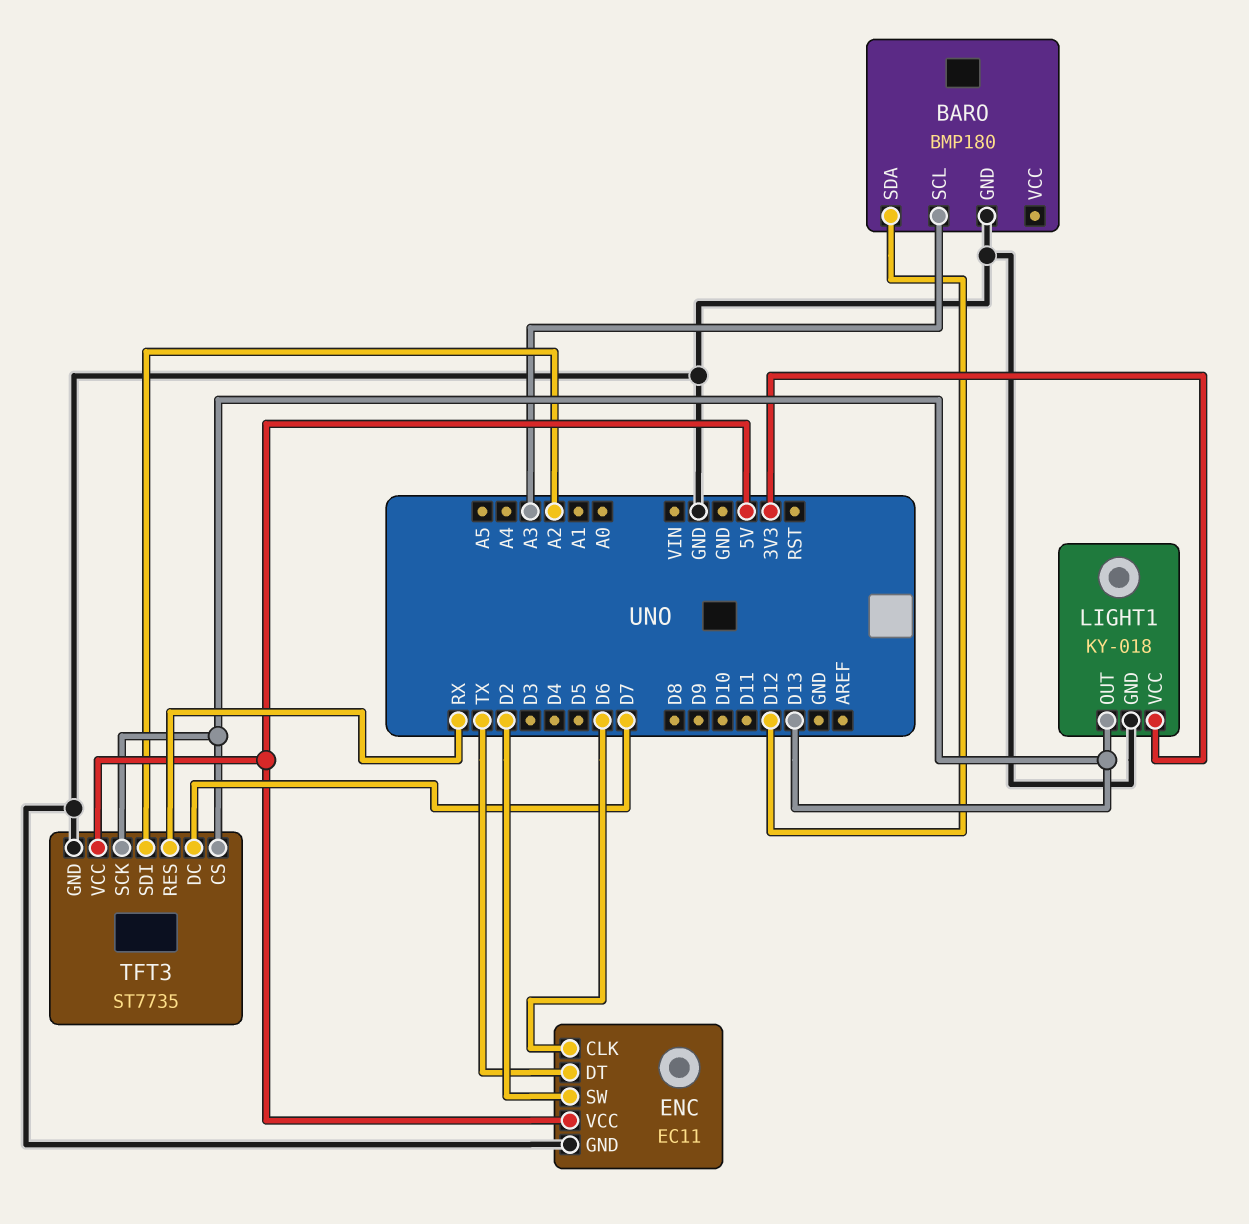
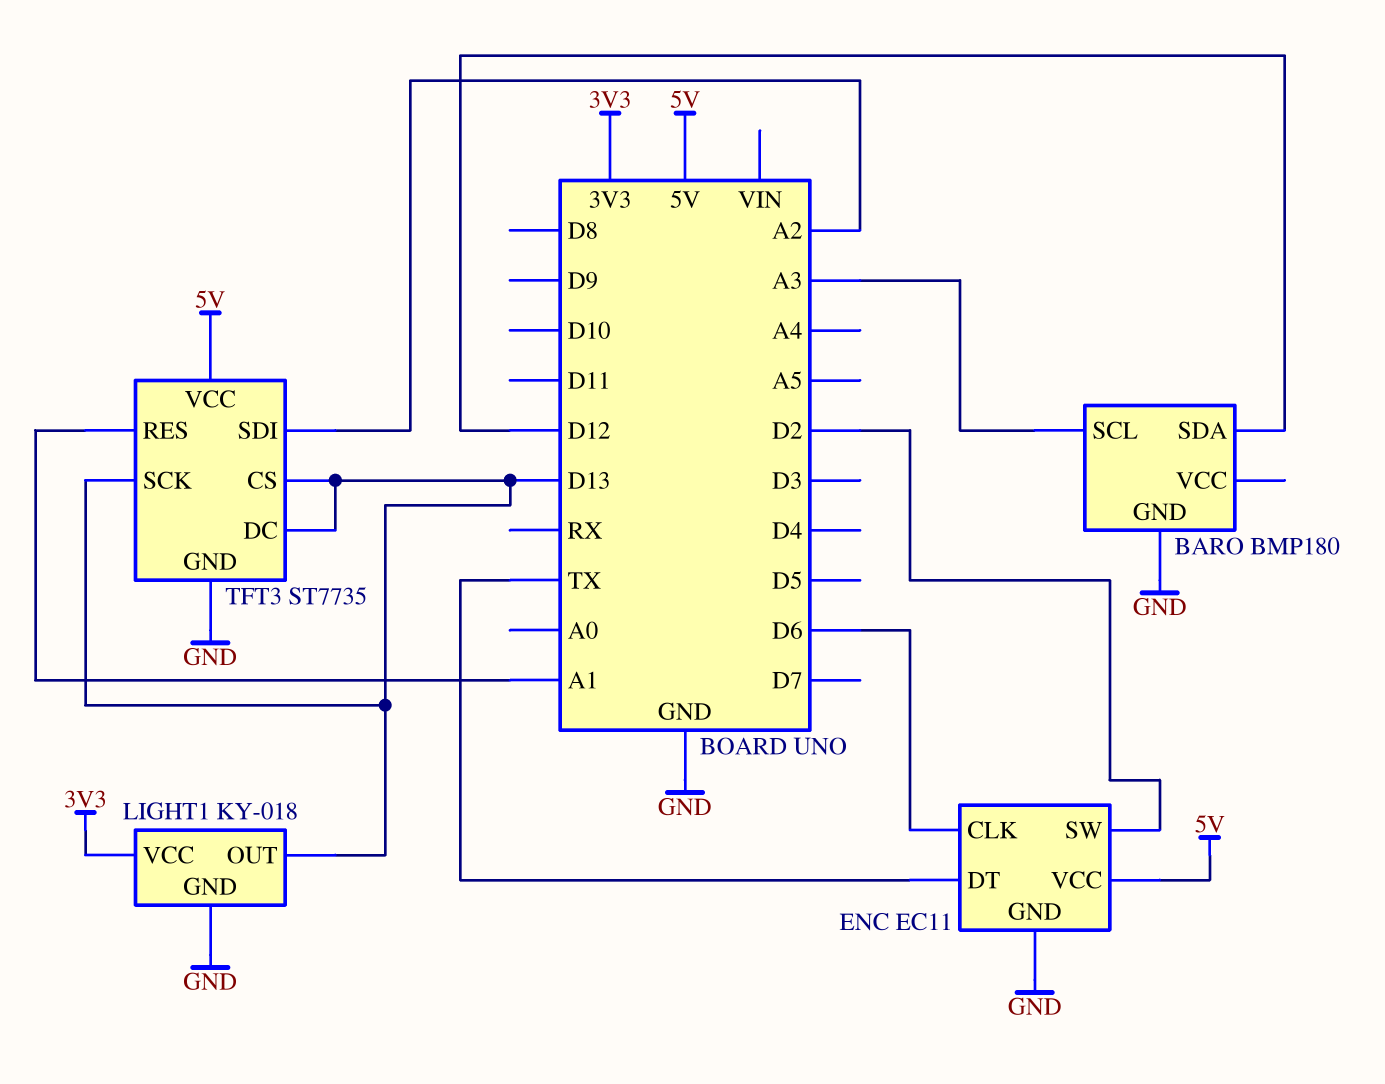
TFT3 pin DC: D7 -> D13
TFT3 pin RES: RX -> A1

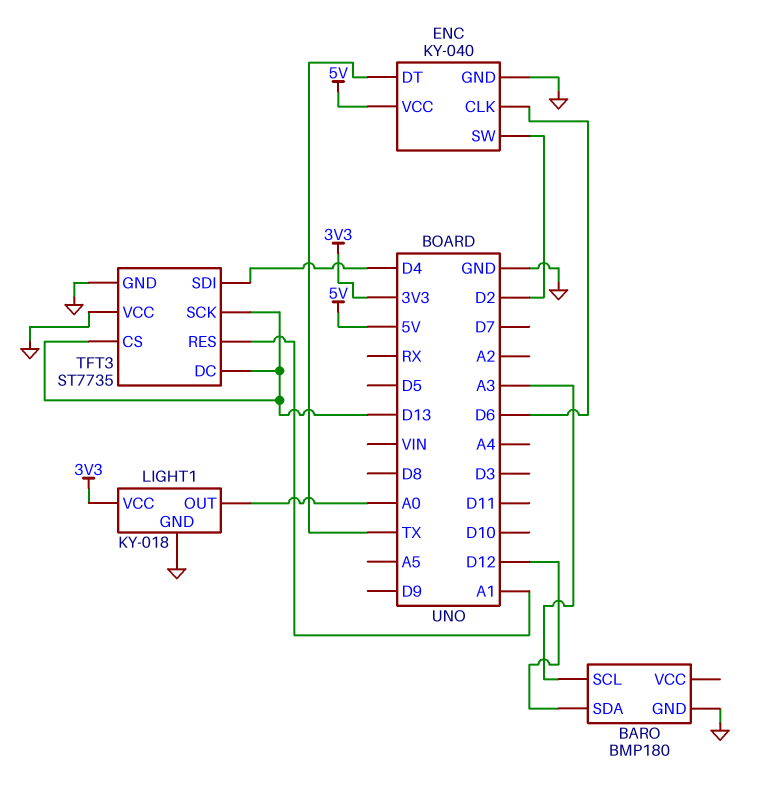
ENC: EC11 -> KY-040
LIGHT1 pin OUT: D13 -> A0
TFT3 pin SDI: A2 -> D4
TFT3 pin VCC: 5V -> GND

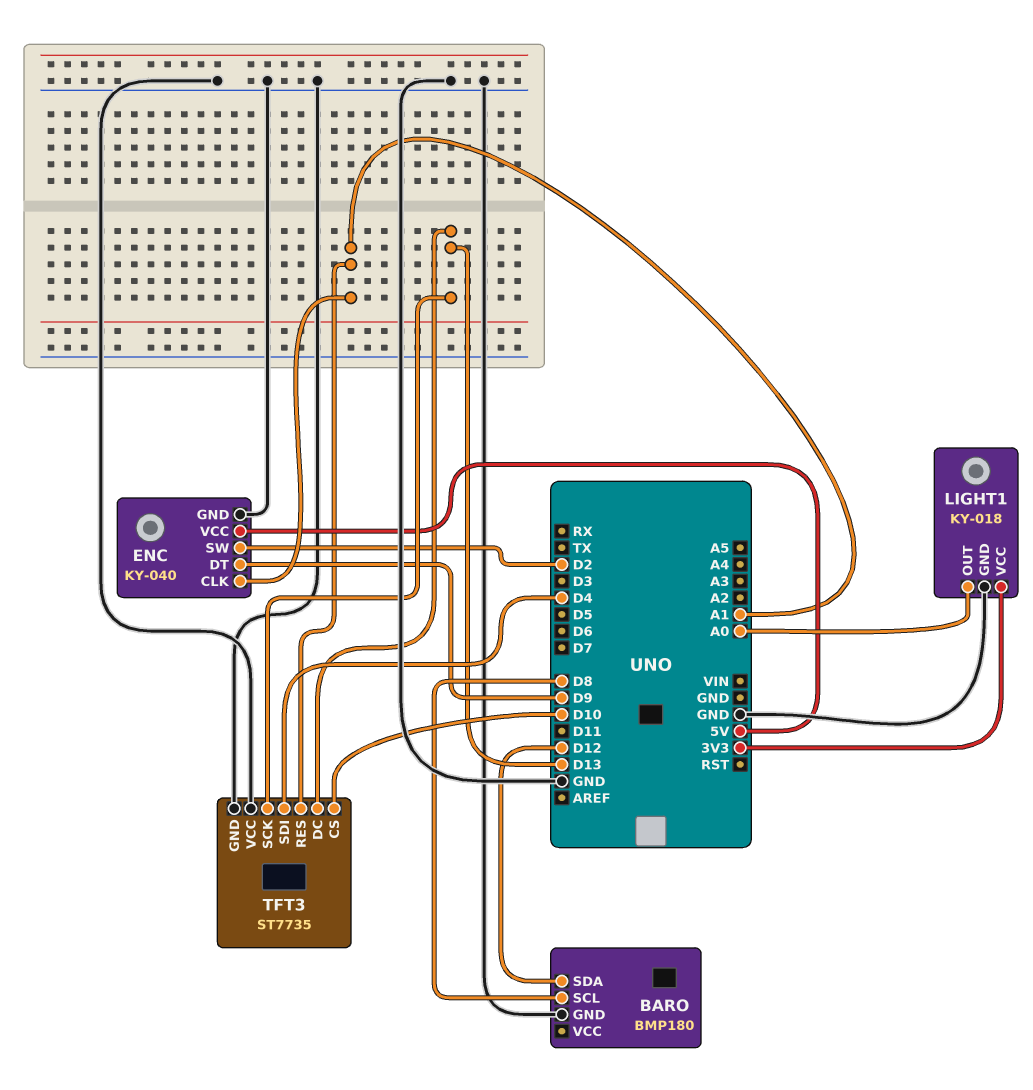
BARO pin SCL: A3 -> D8
ENC pin CLK: D6 -> A1
ENC pin DT: TX -> D9
TFT3 pin CS: D13 -> D10

